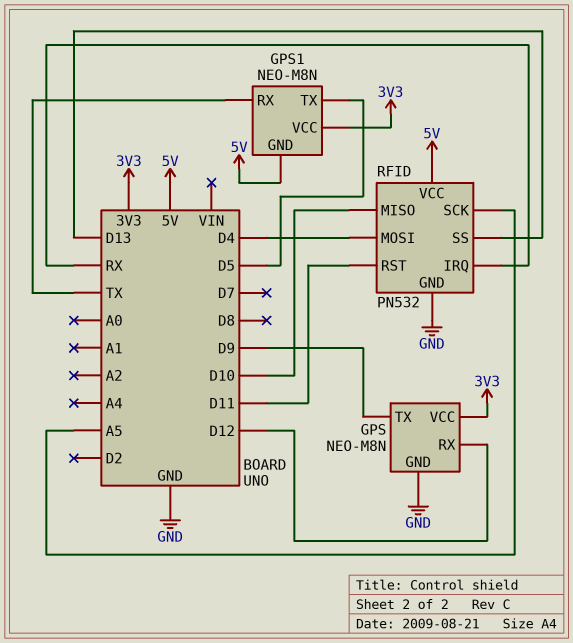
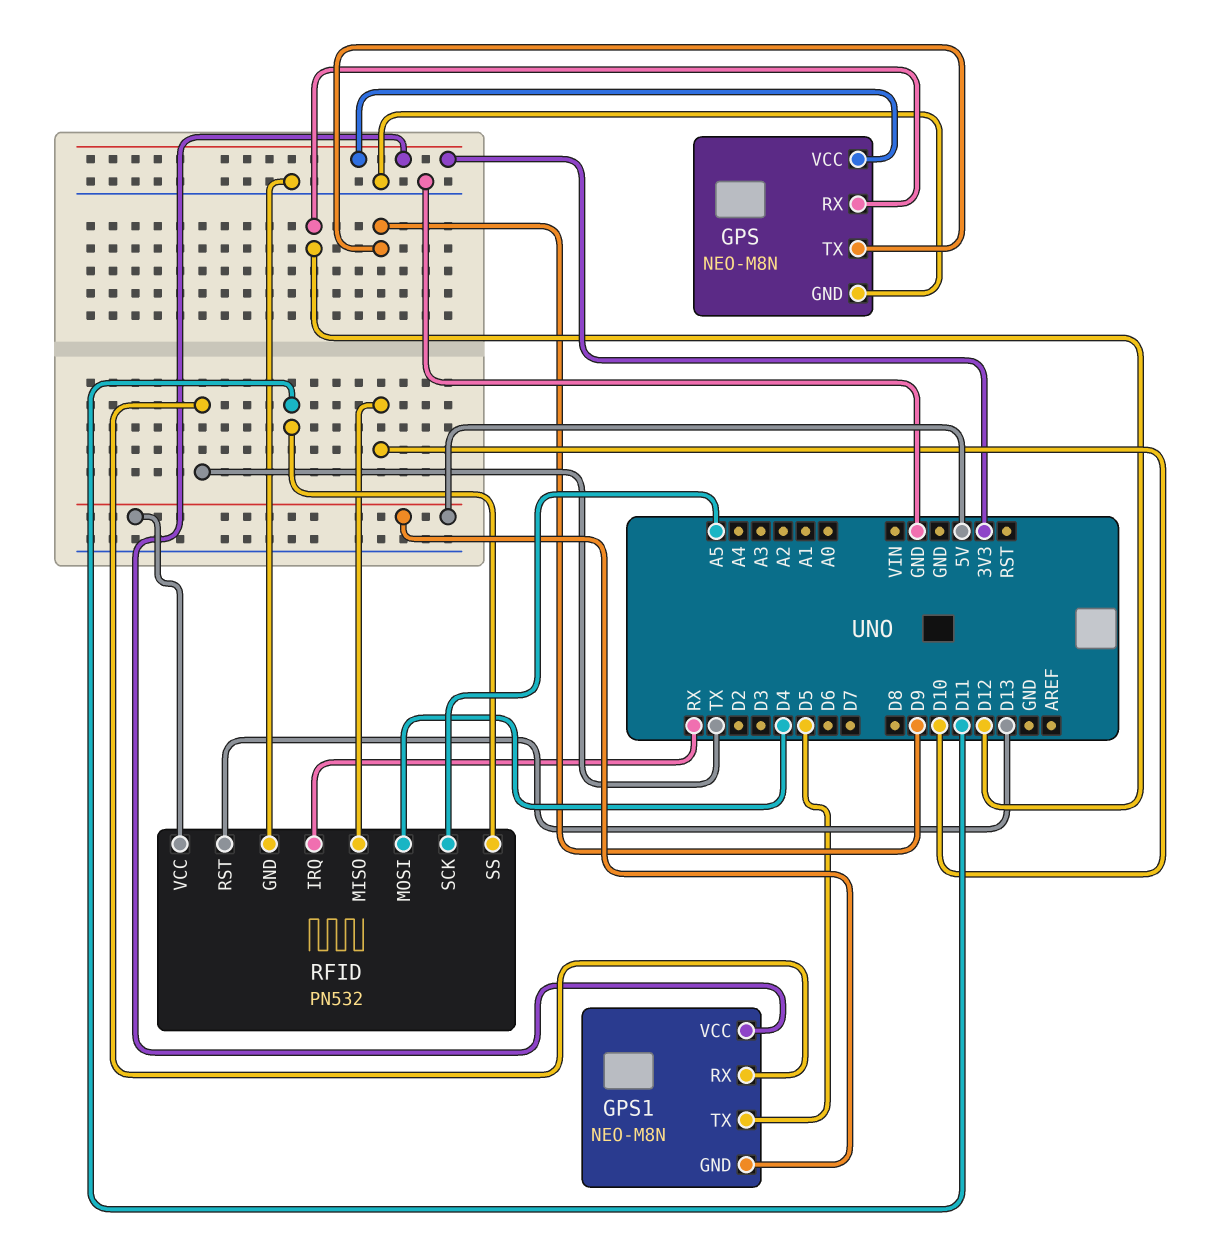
RFID pin RST: D11 -> D13
RFID pin SS: D13 -> D11

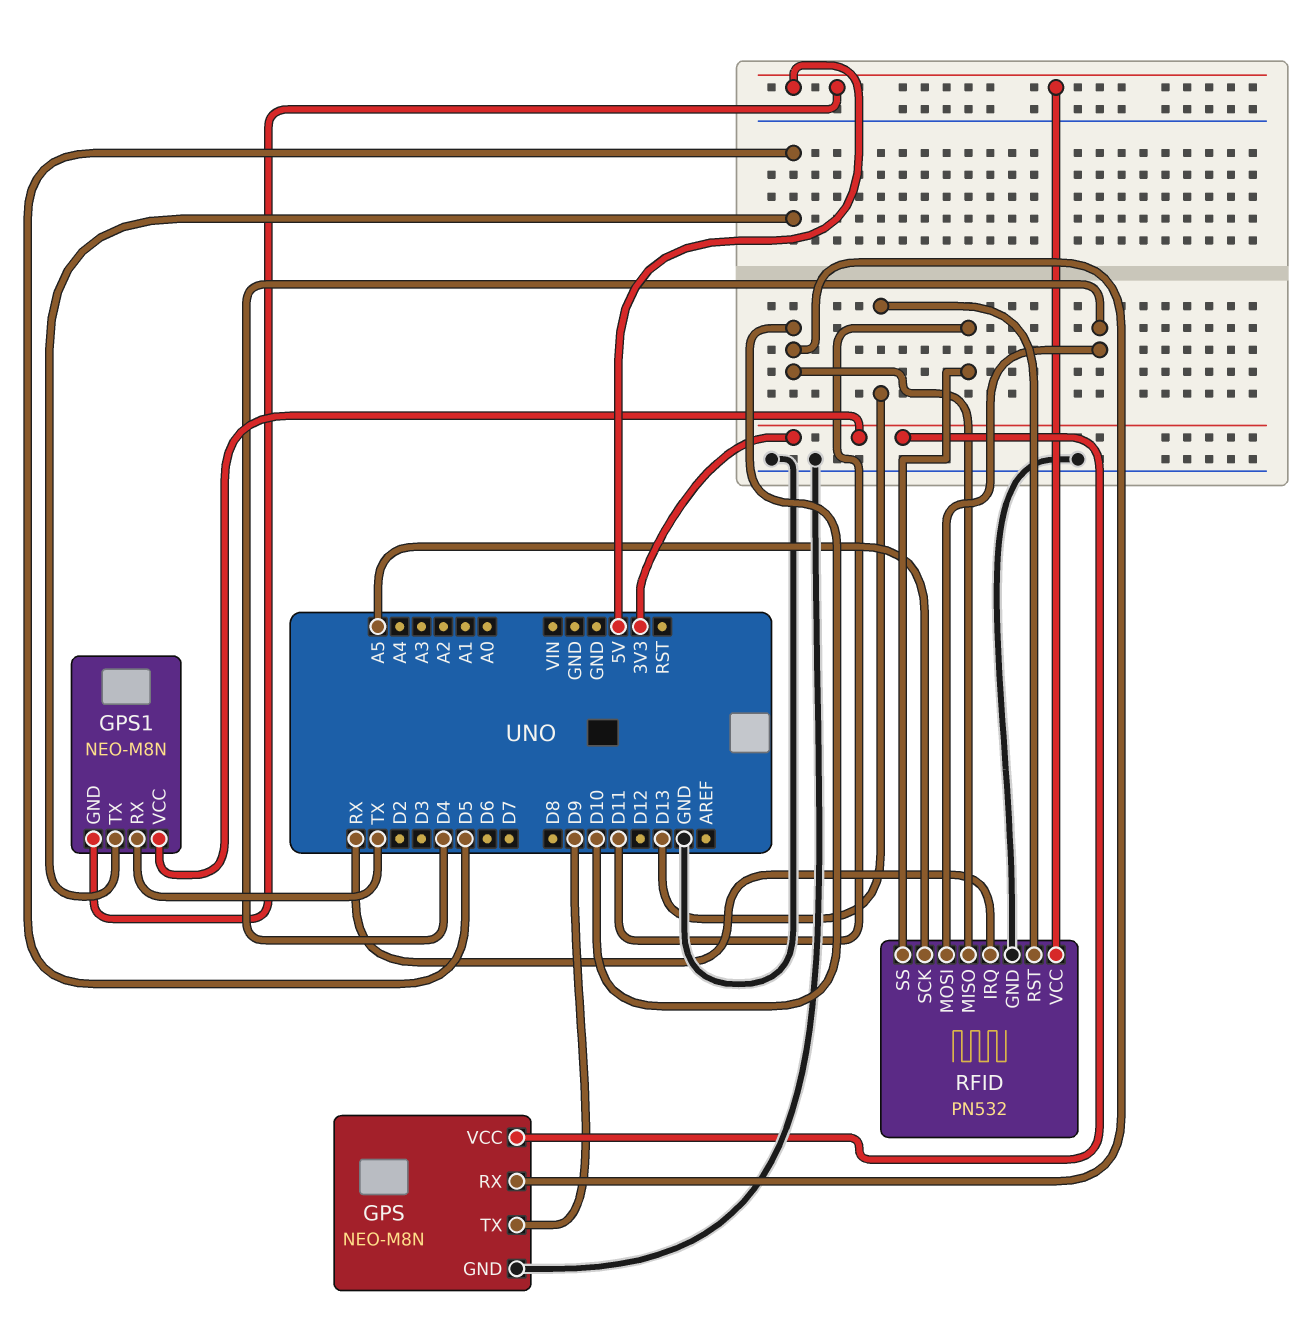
GPS pin RX: D12 -> D10

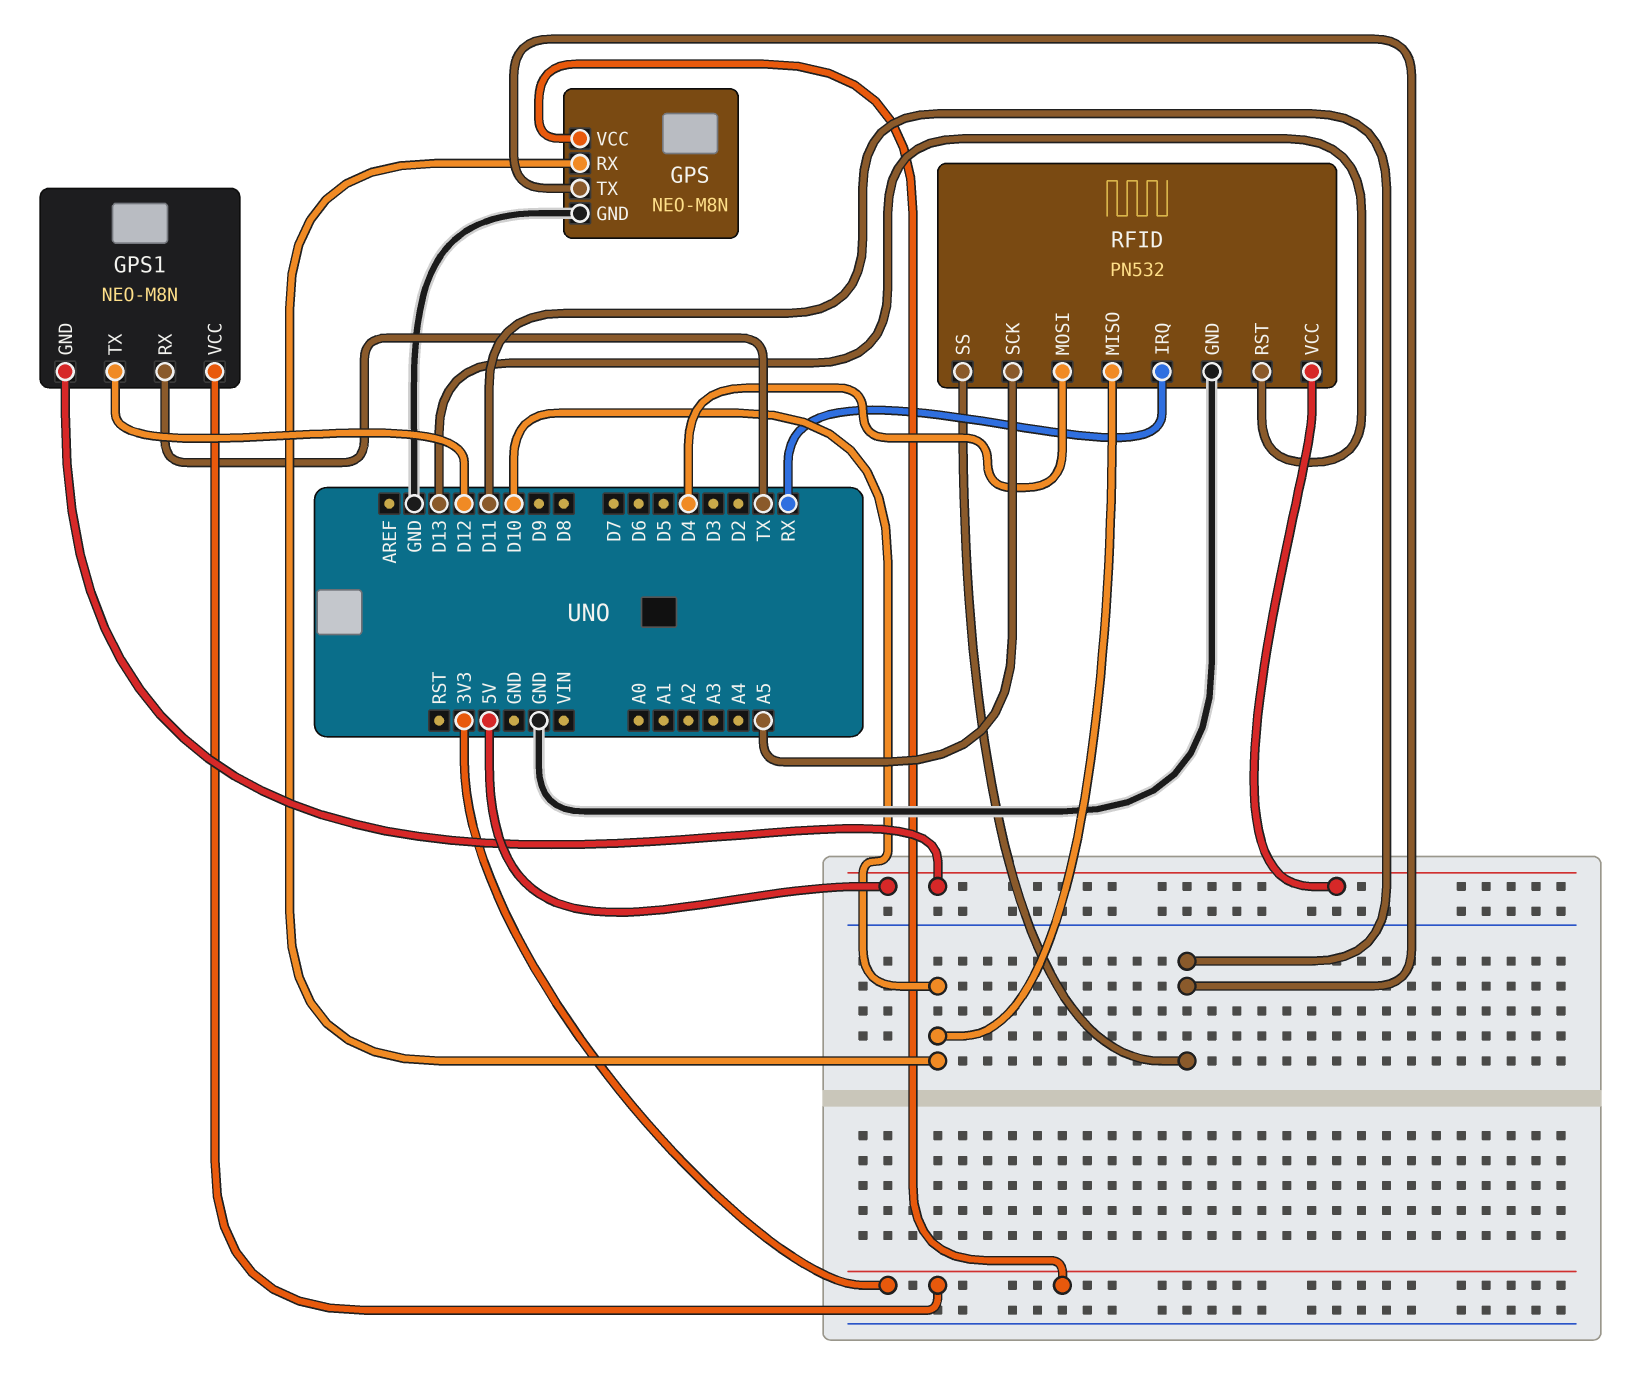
GPS pin TX: D9 -> D11
GPS1 pin TX: D5 -> D12

